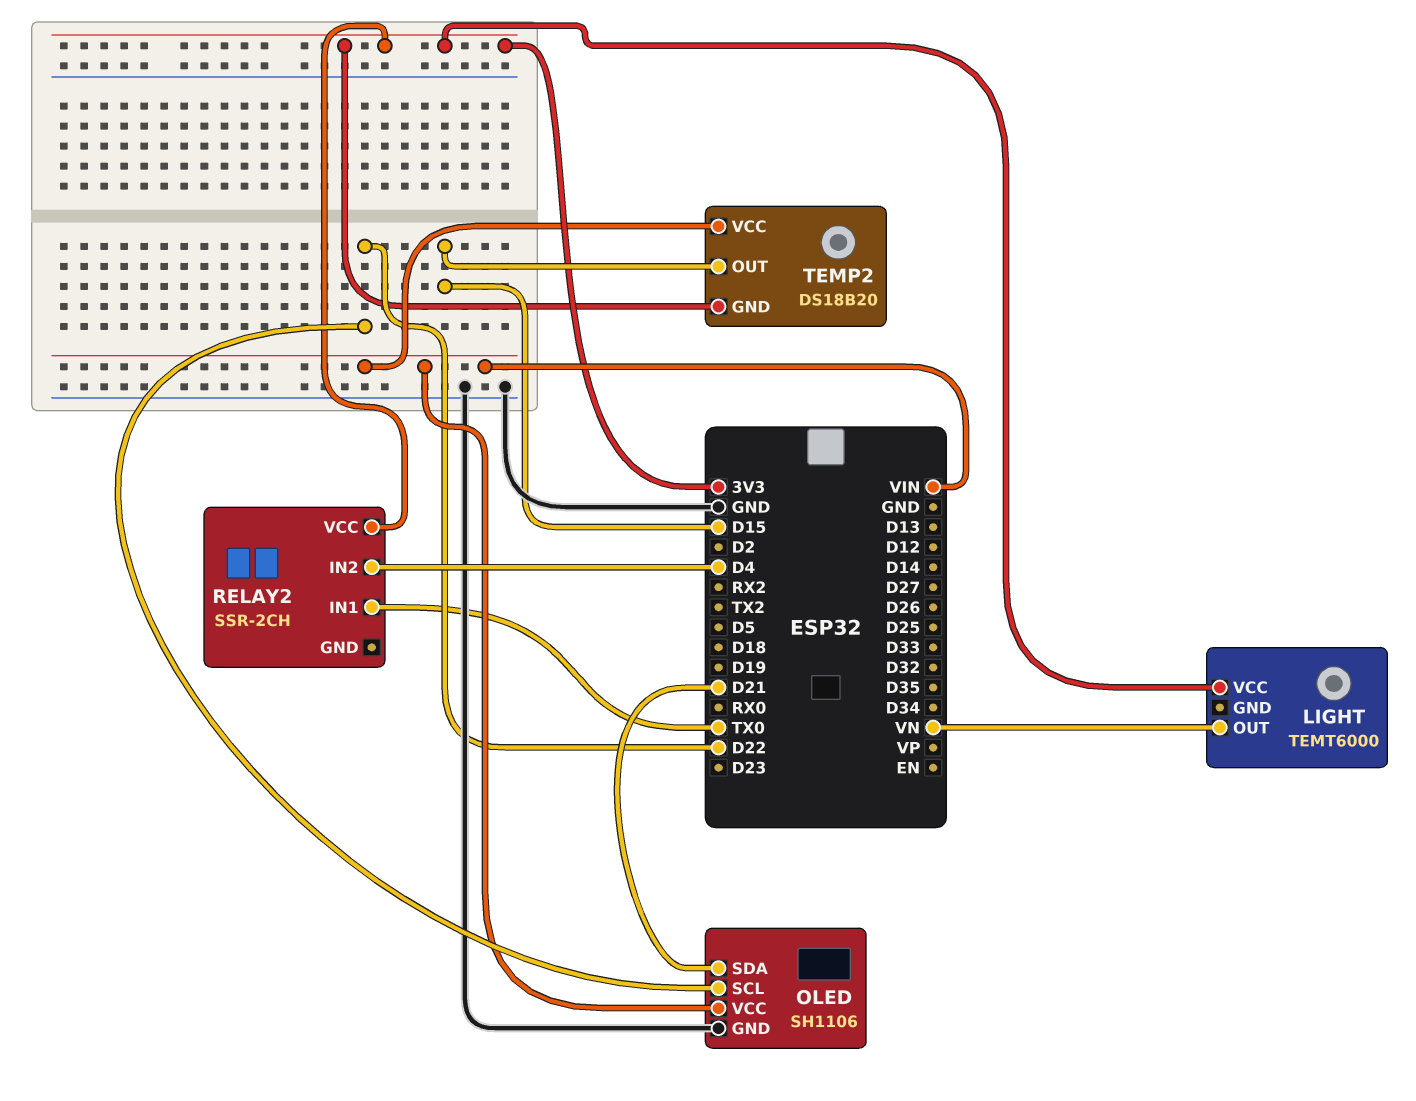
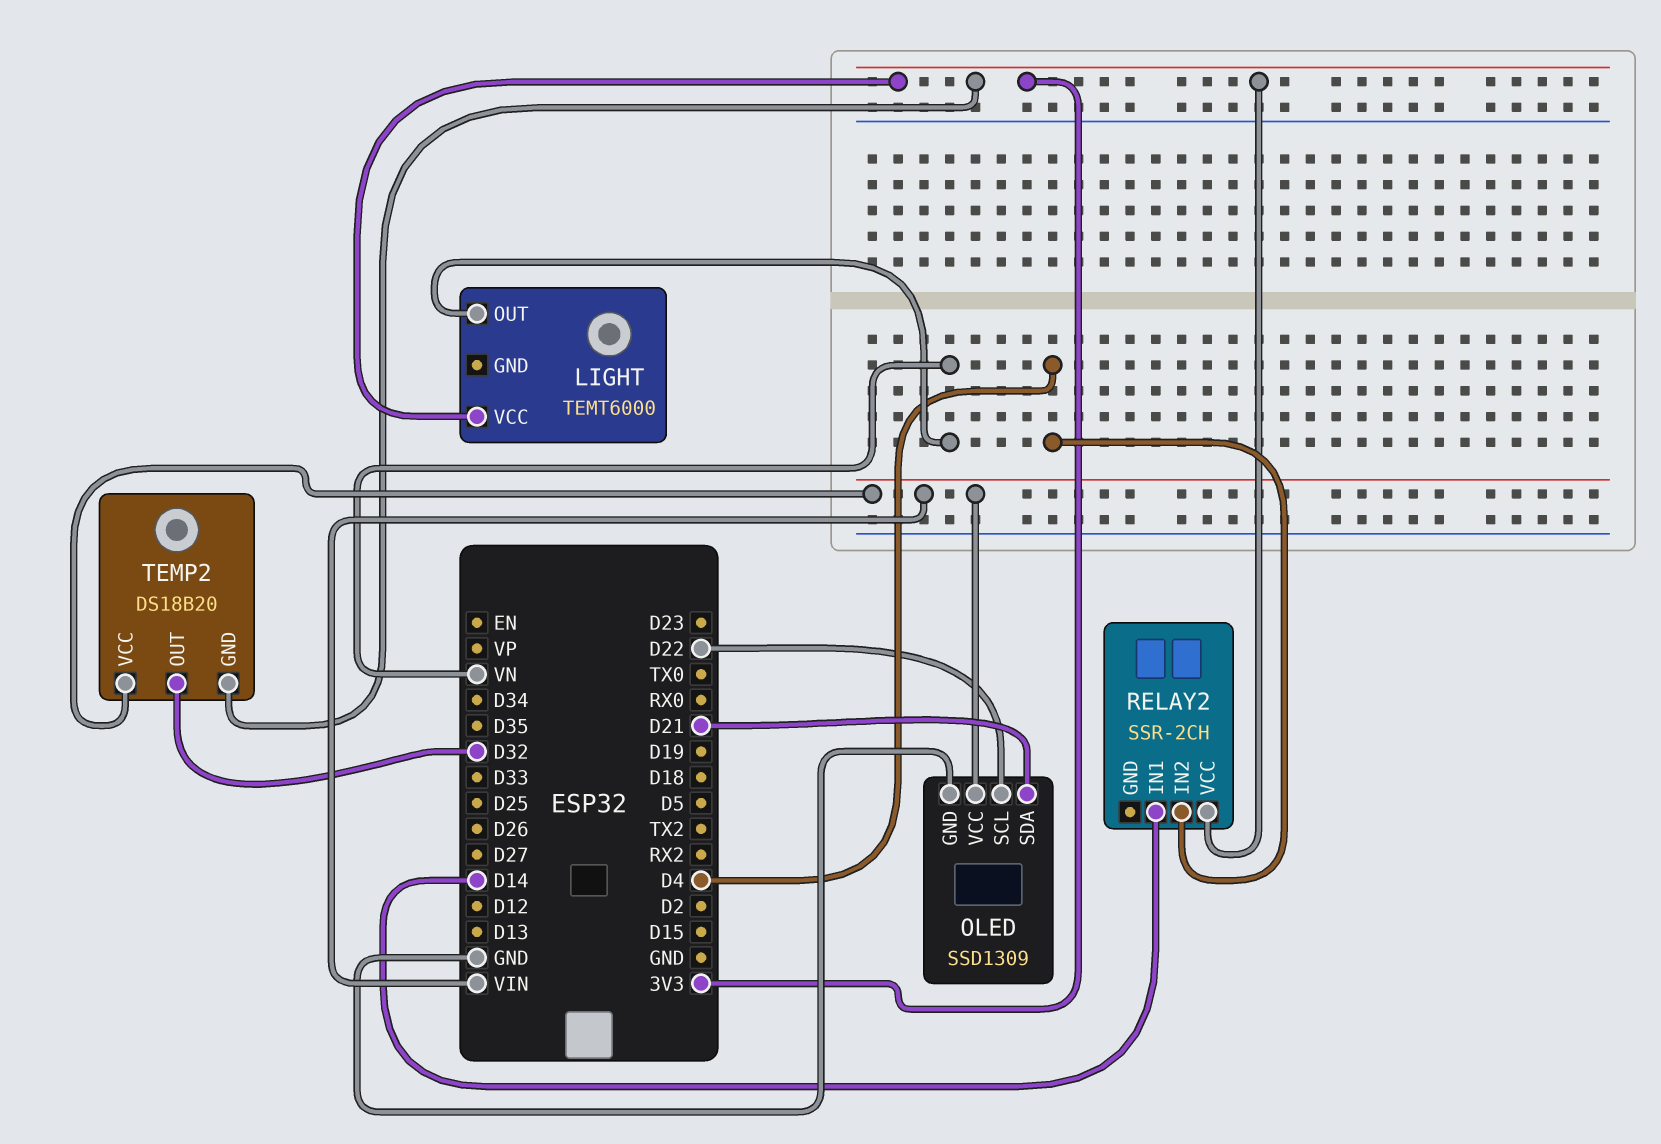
OLED: SH1106 -> SSD1309
RELAY2 pin IN1: TX0 -> D14
TEMP2 pin OUT: D15 -> D32

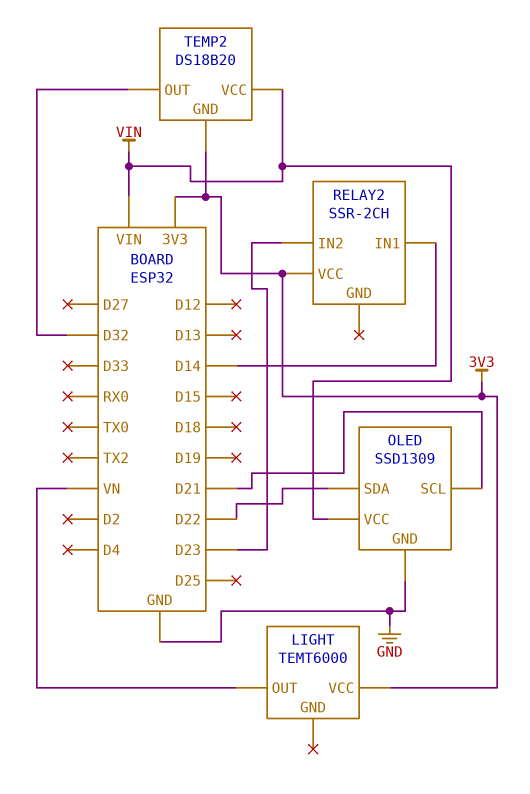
OLED pin SCL: D22 -> D21
OLED pin SDA: D21 -> D22
RELAY2 pin IN2: D4 -> D23

